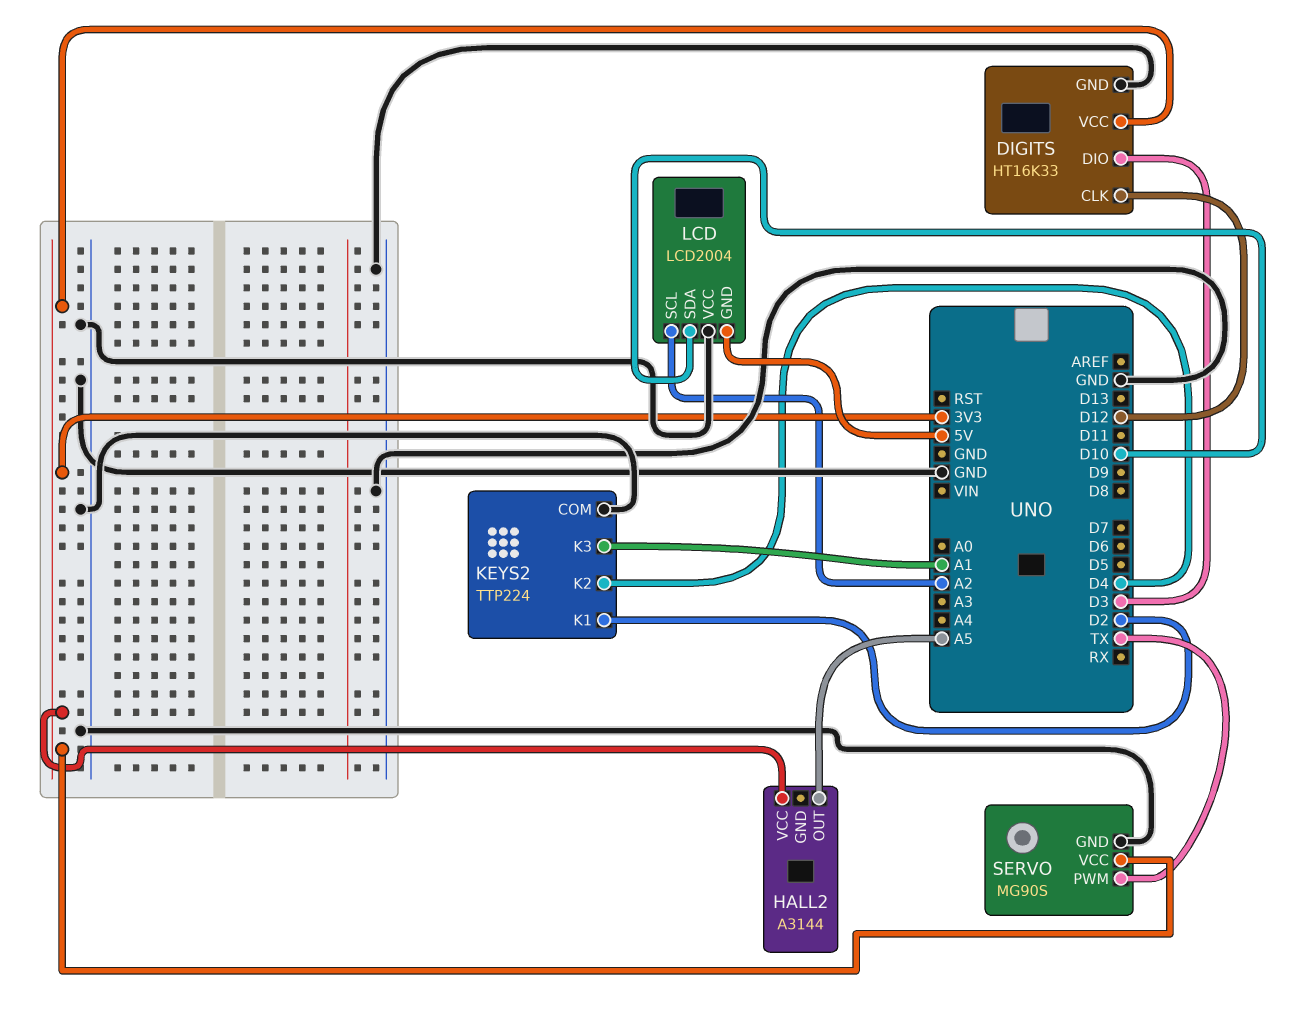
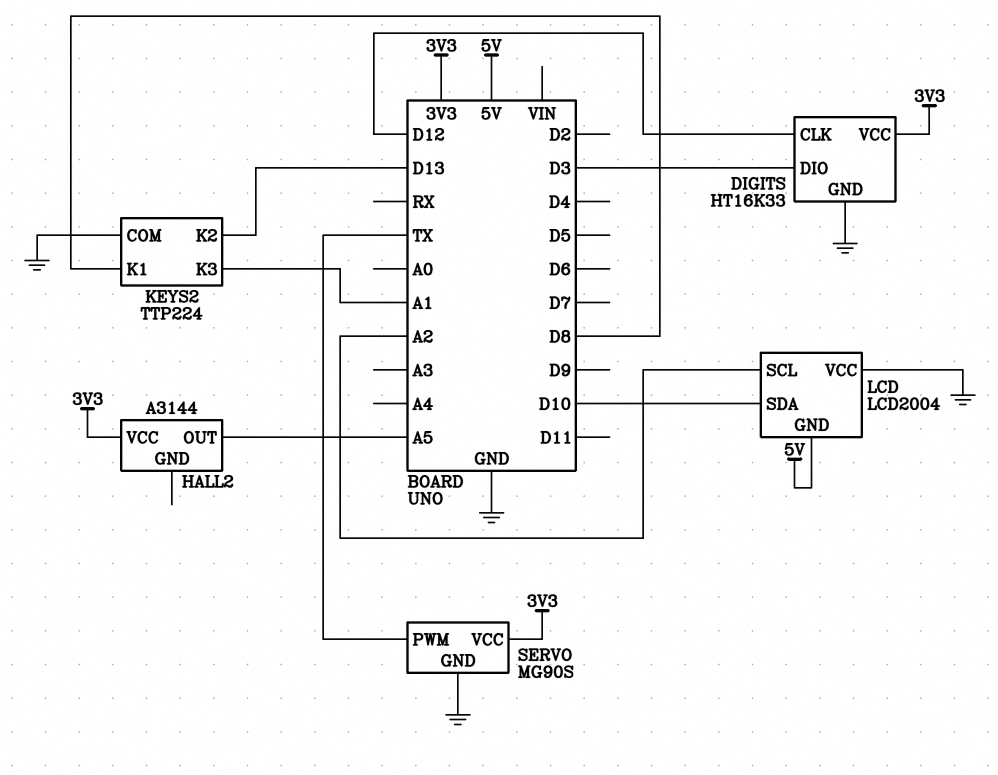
KEYS2 pin K1: D2 -> D8
KEYS2 pin K2: D4 -> D13

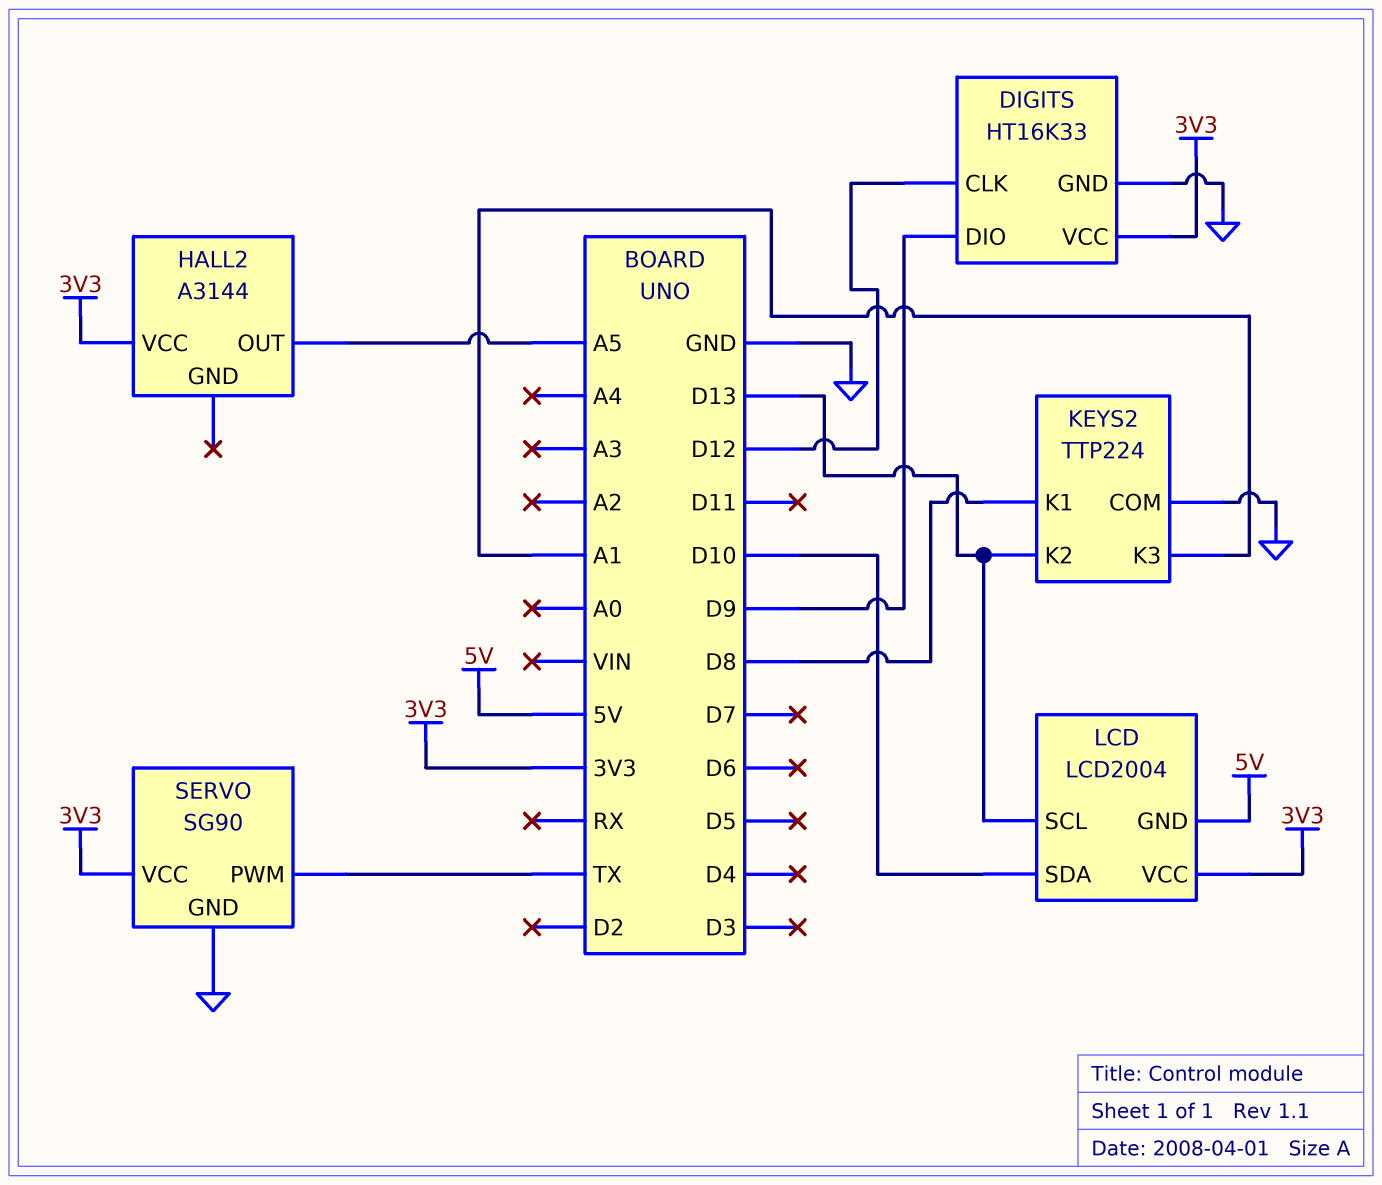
DIGITS pin DIO: D3 -> D9
LCD pin SCL: A2 -> D13
LCD pin VCC: GND -> 3V3
SERVO: MG90S -> SG90

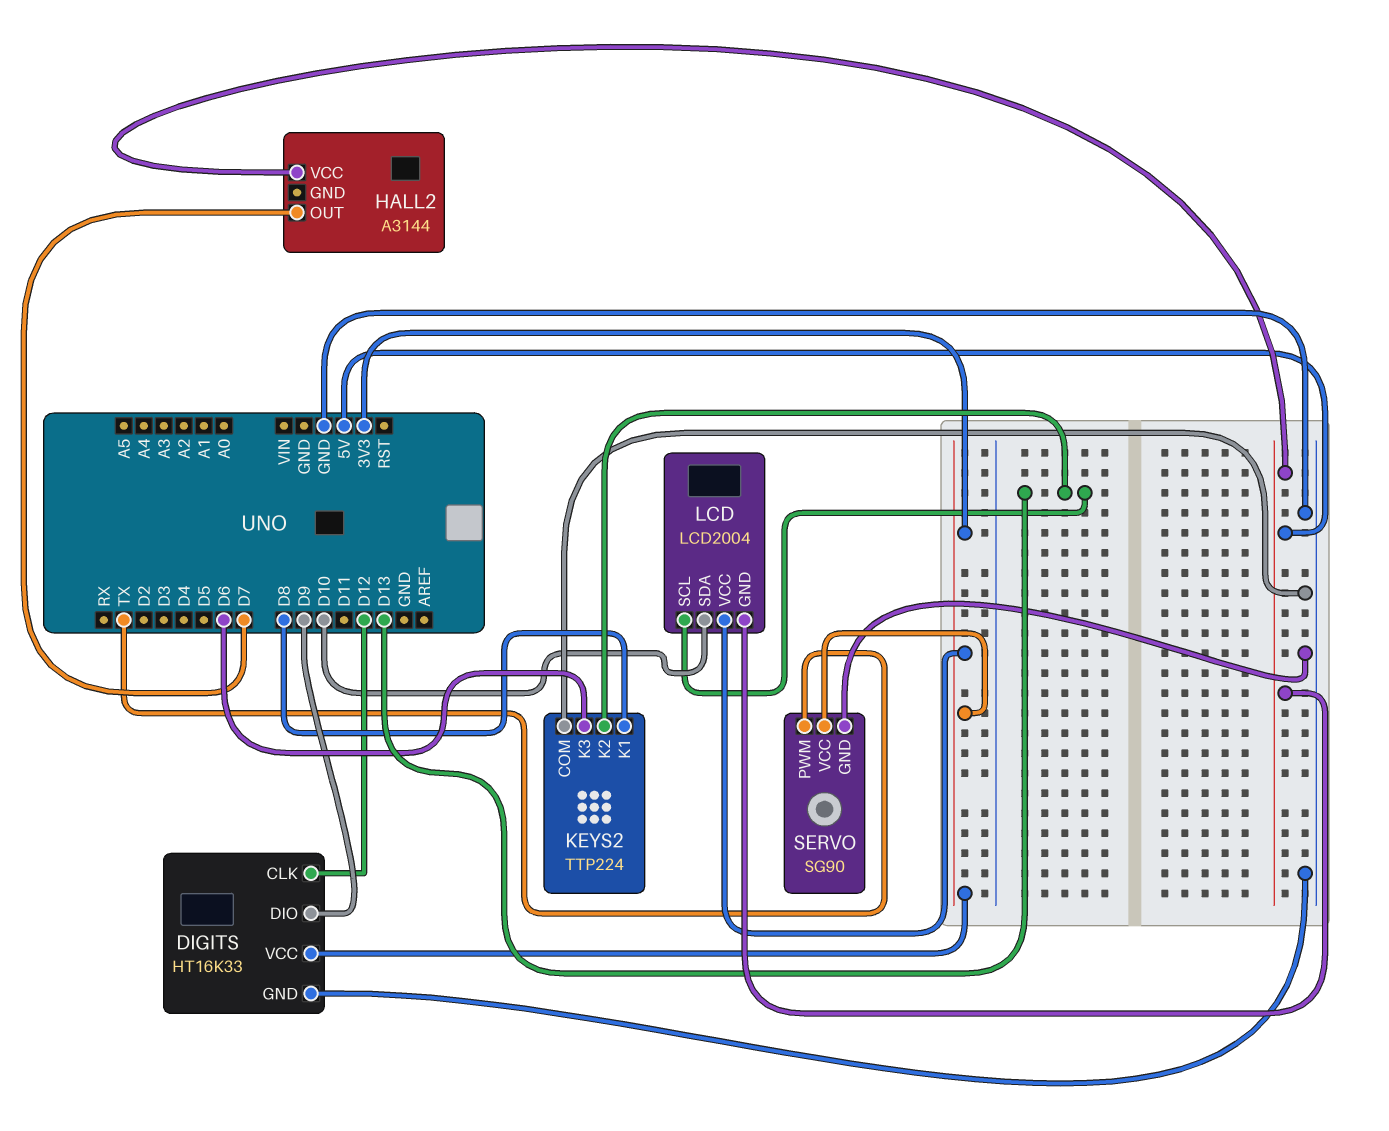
HALL2 pin OUT: A5 -> D7
HALL2 pin VCC: 3V3 -> 5V
KEYS2 pin K3: A1 -> D6

